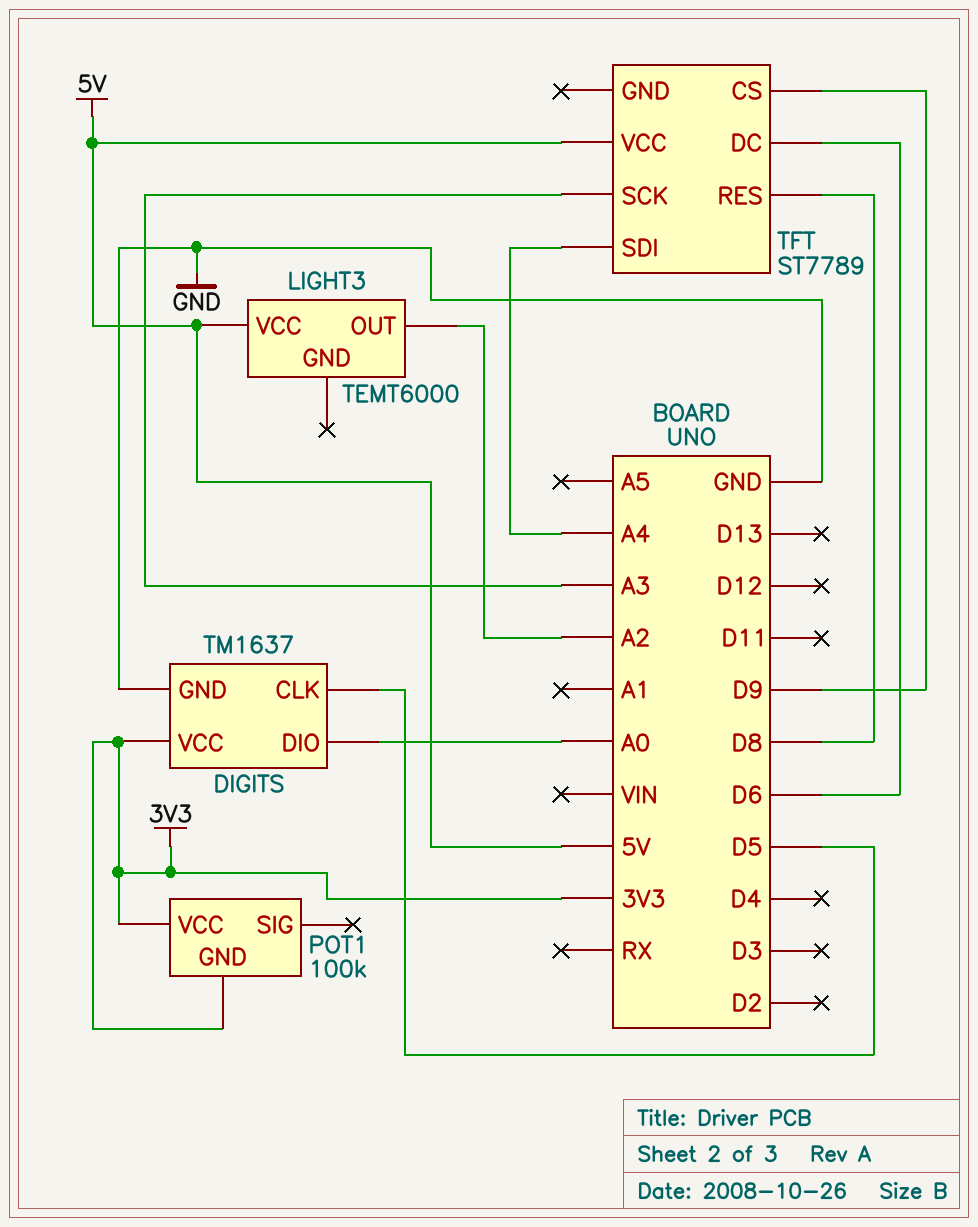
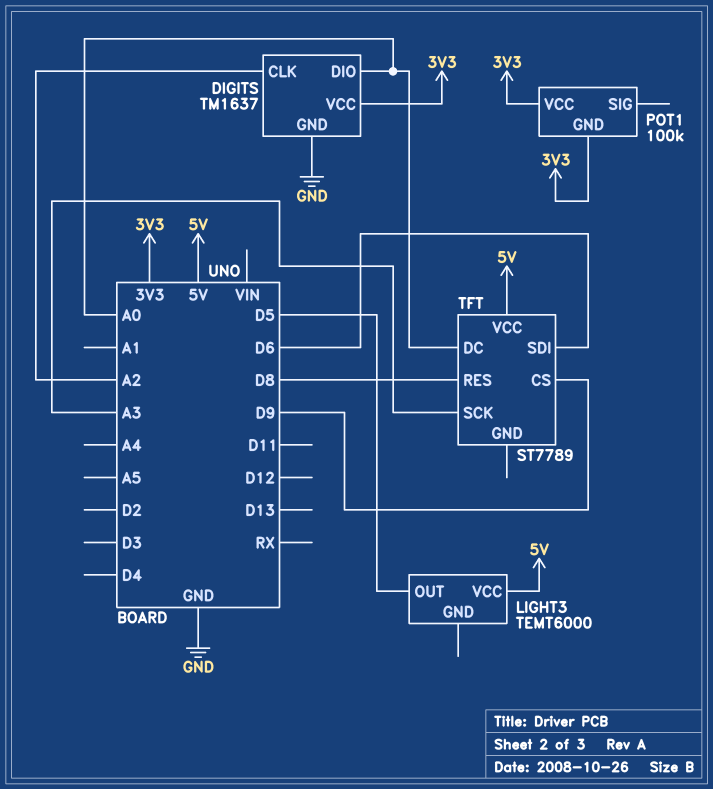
DIGITS pin CLK: D5 -> A2
LIGHT3 pin OUT: A2 -> D5
TFT pin DC: D6 -> A0
TFT pin SDI: A4 -> D6

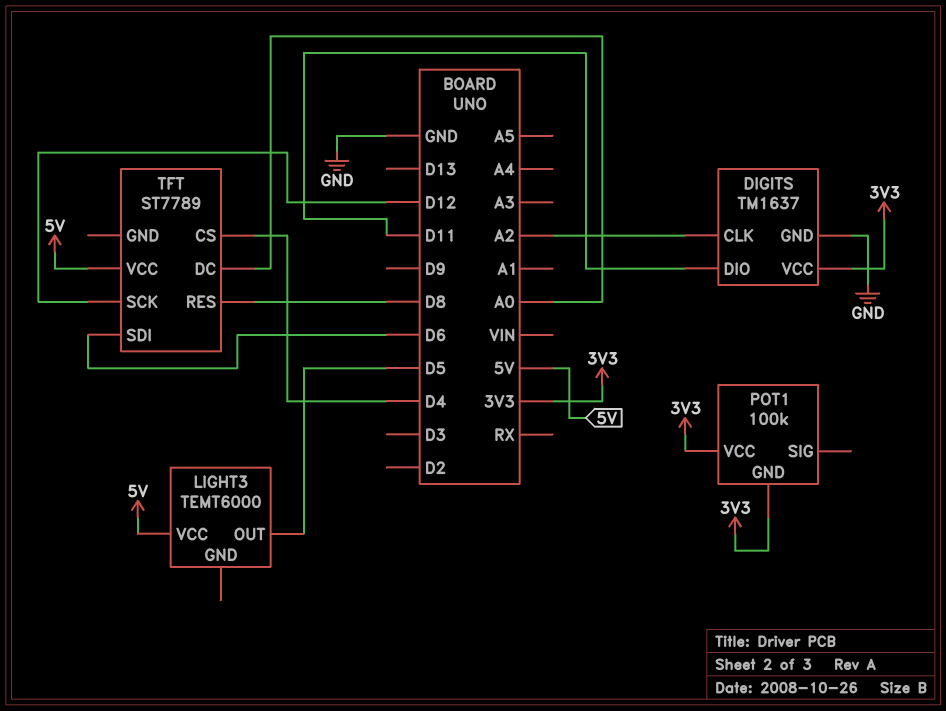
DIGITS pin DIO: A0 -> D11
TFT pin CS: D9 -> D4
TFT pin SCK: A3 -> D12

